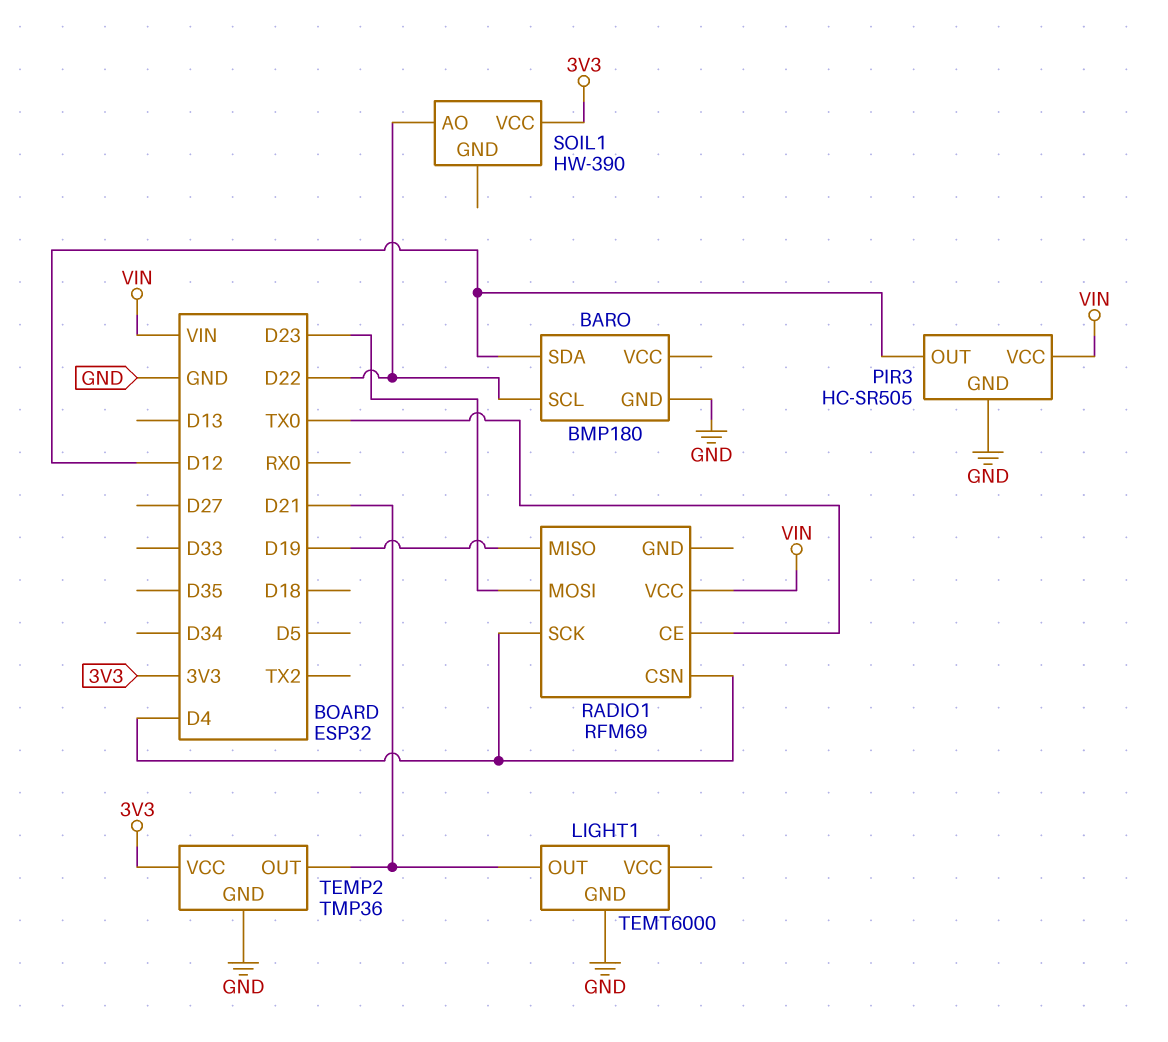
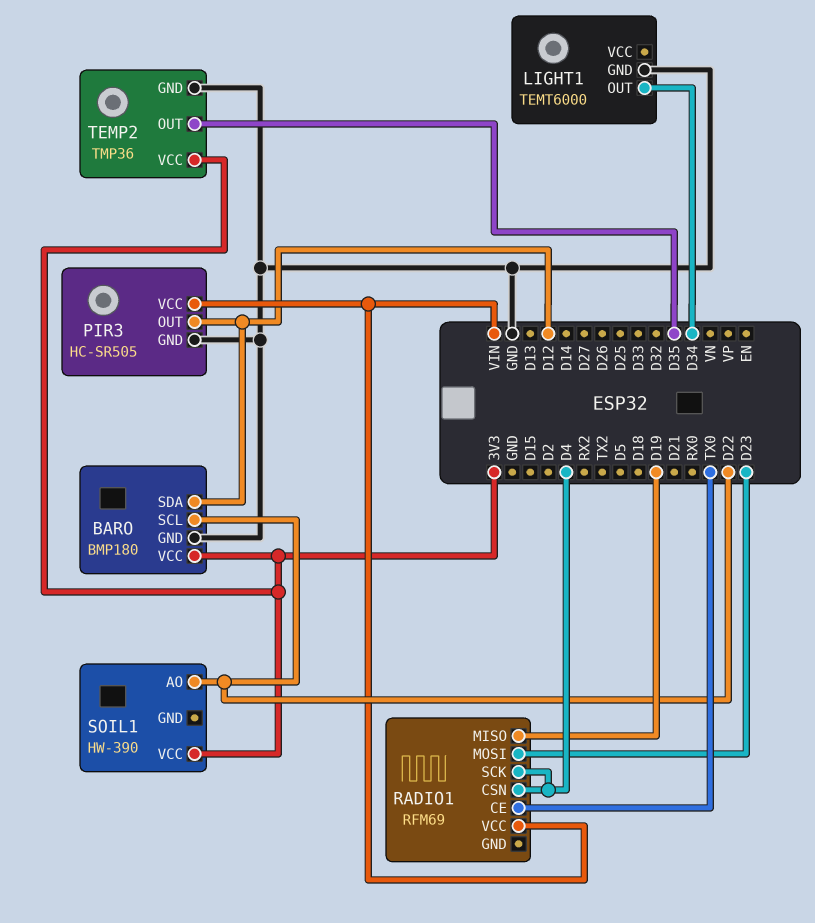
BARO pin VCC: none -> 3V3
LIGHT1 pin OUT: D21 -> D34
TEMP2 pin OUT: D21 -> D35

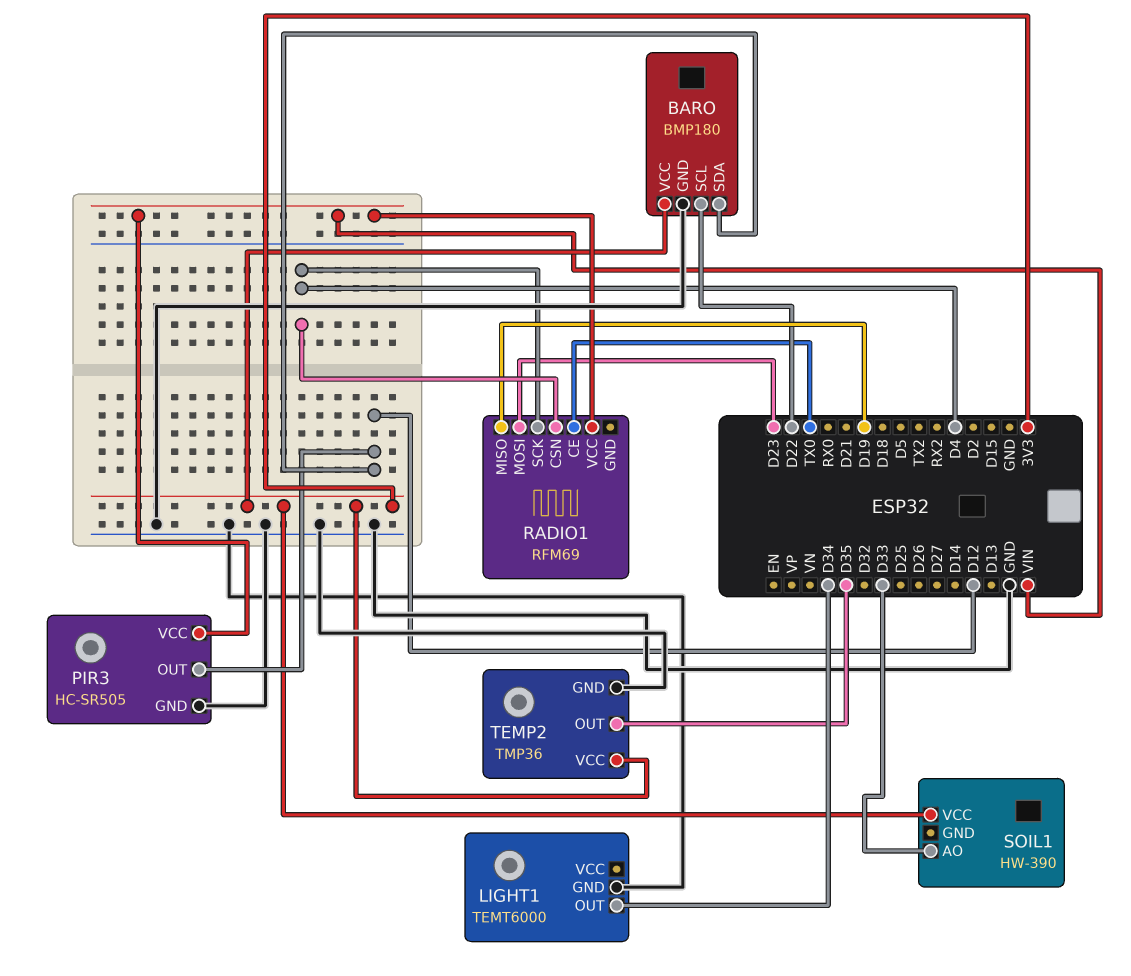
SOIL1 pin AO: D22 -> D33

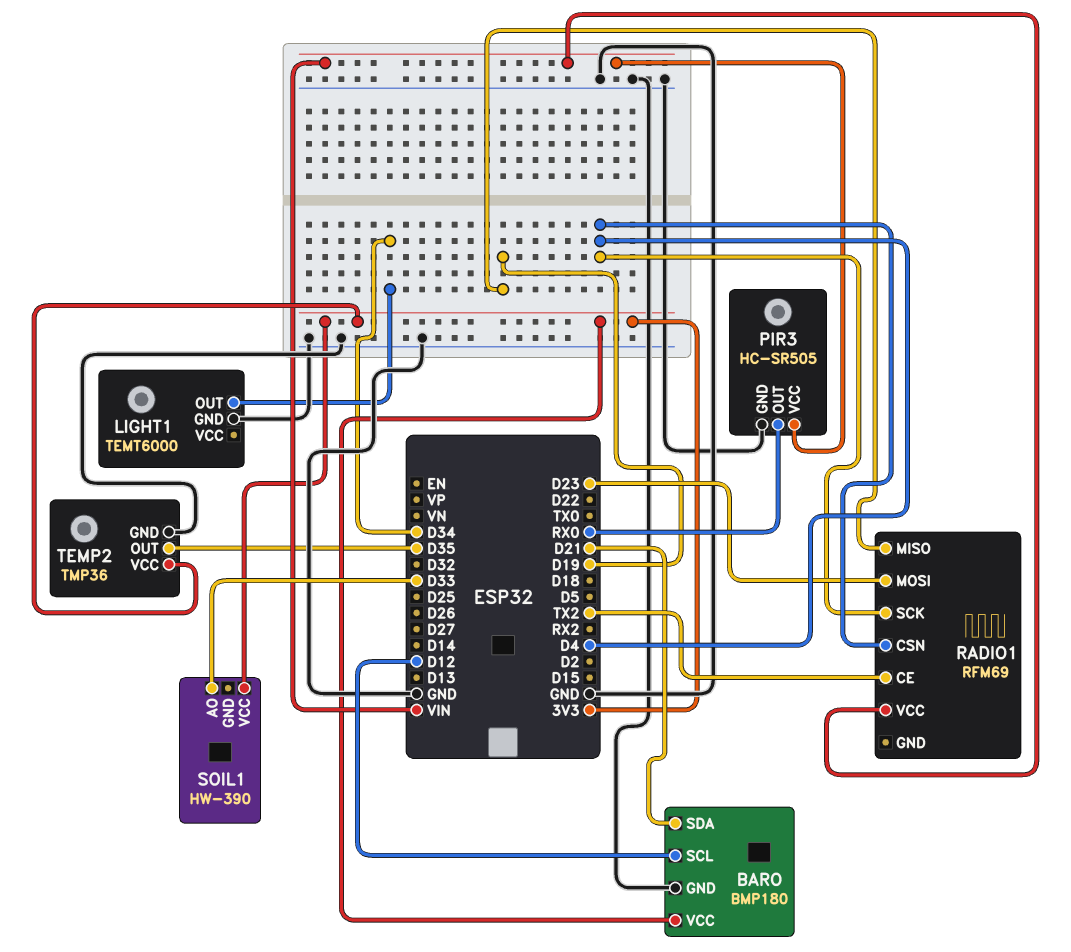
BARO pin SCL: D22 -> D12
BARO pin SDA: D12 -> D21
PIR3 pin OUT: D12 -> RX0
RADIO1 pin CE: TX0 -> TX2

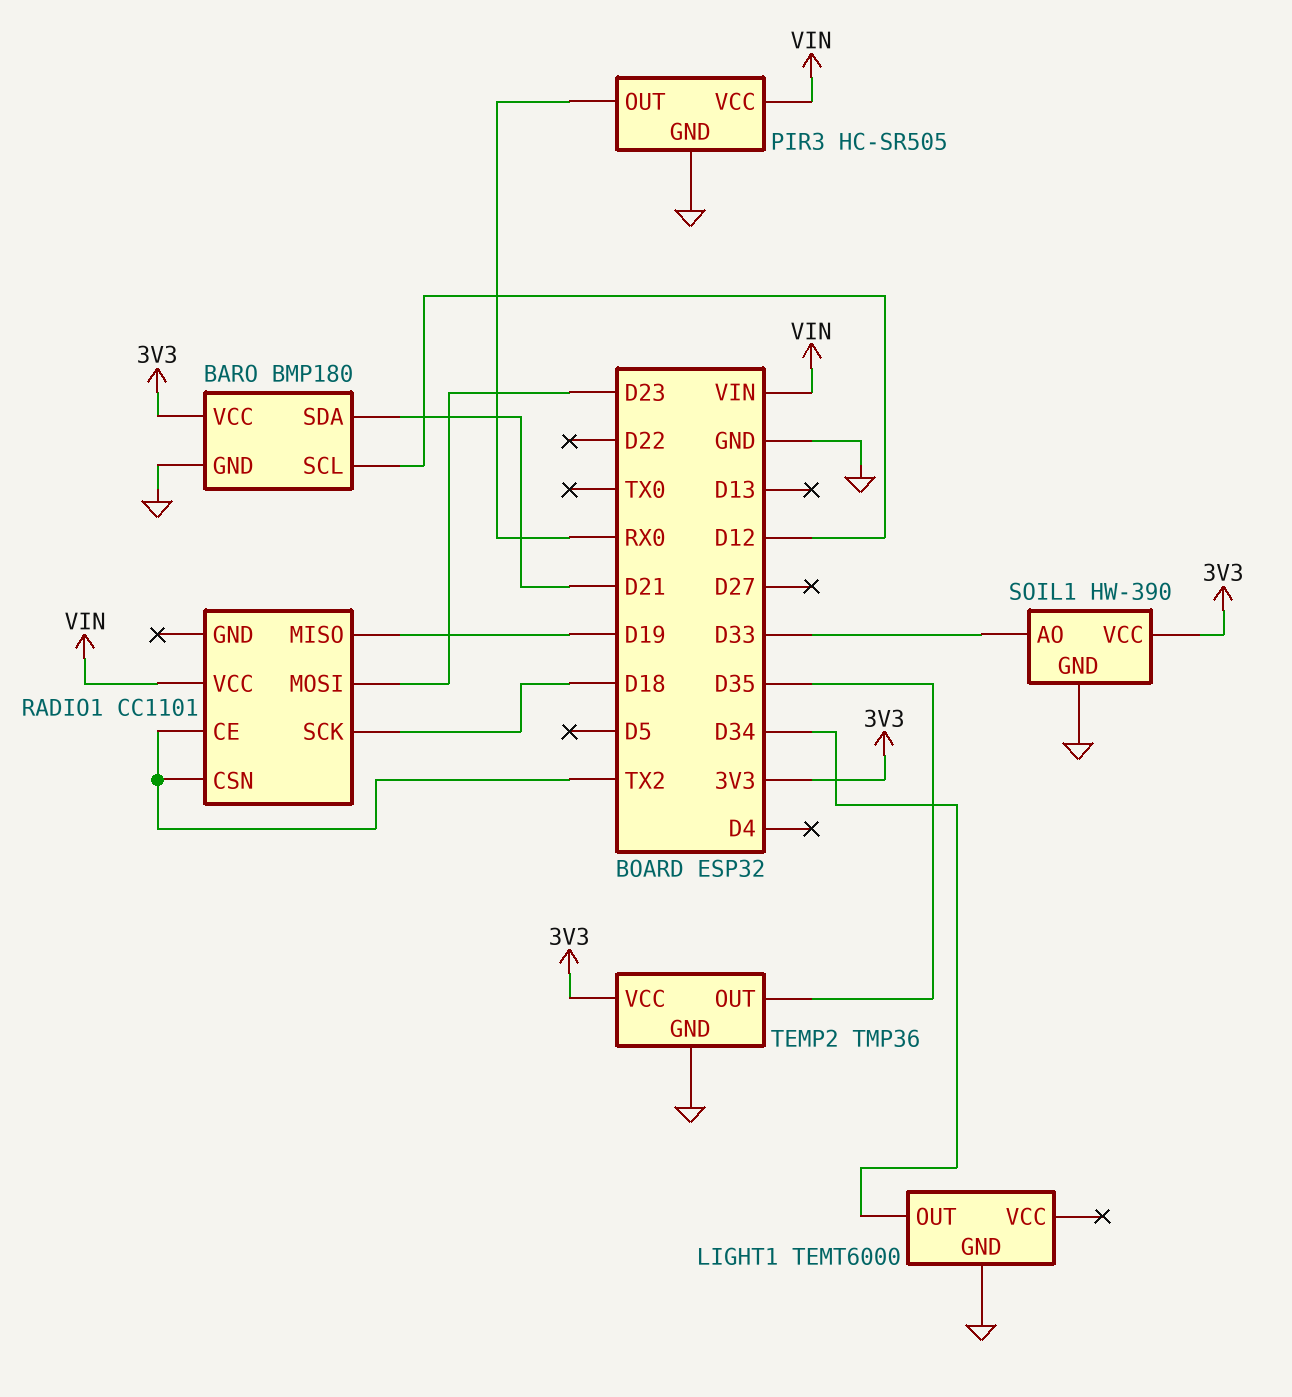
RADIO1: RFM69 -> CC1101
RADIO1 pin CSN: D4 -> TX2
RADIO1 pin SCK: D4 -> D18
SOIL1 pin GND: none -> GND

